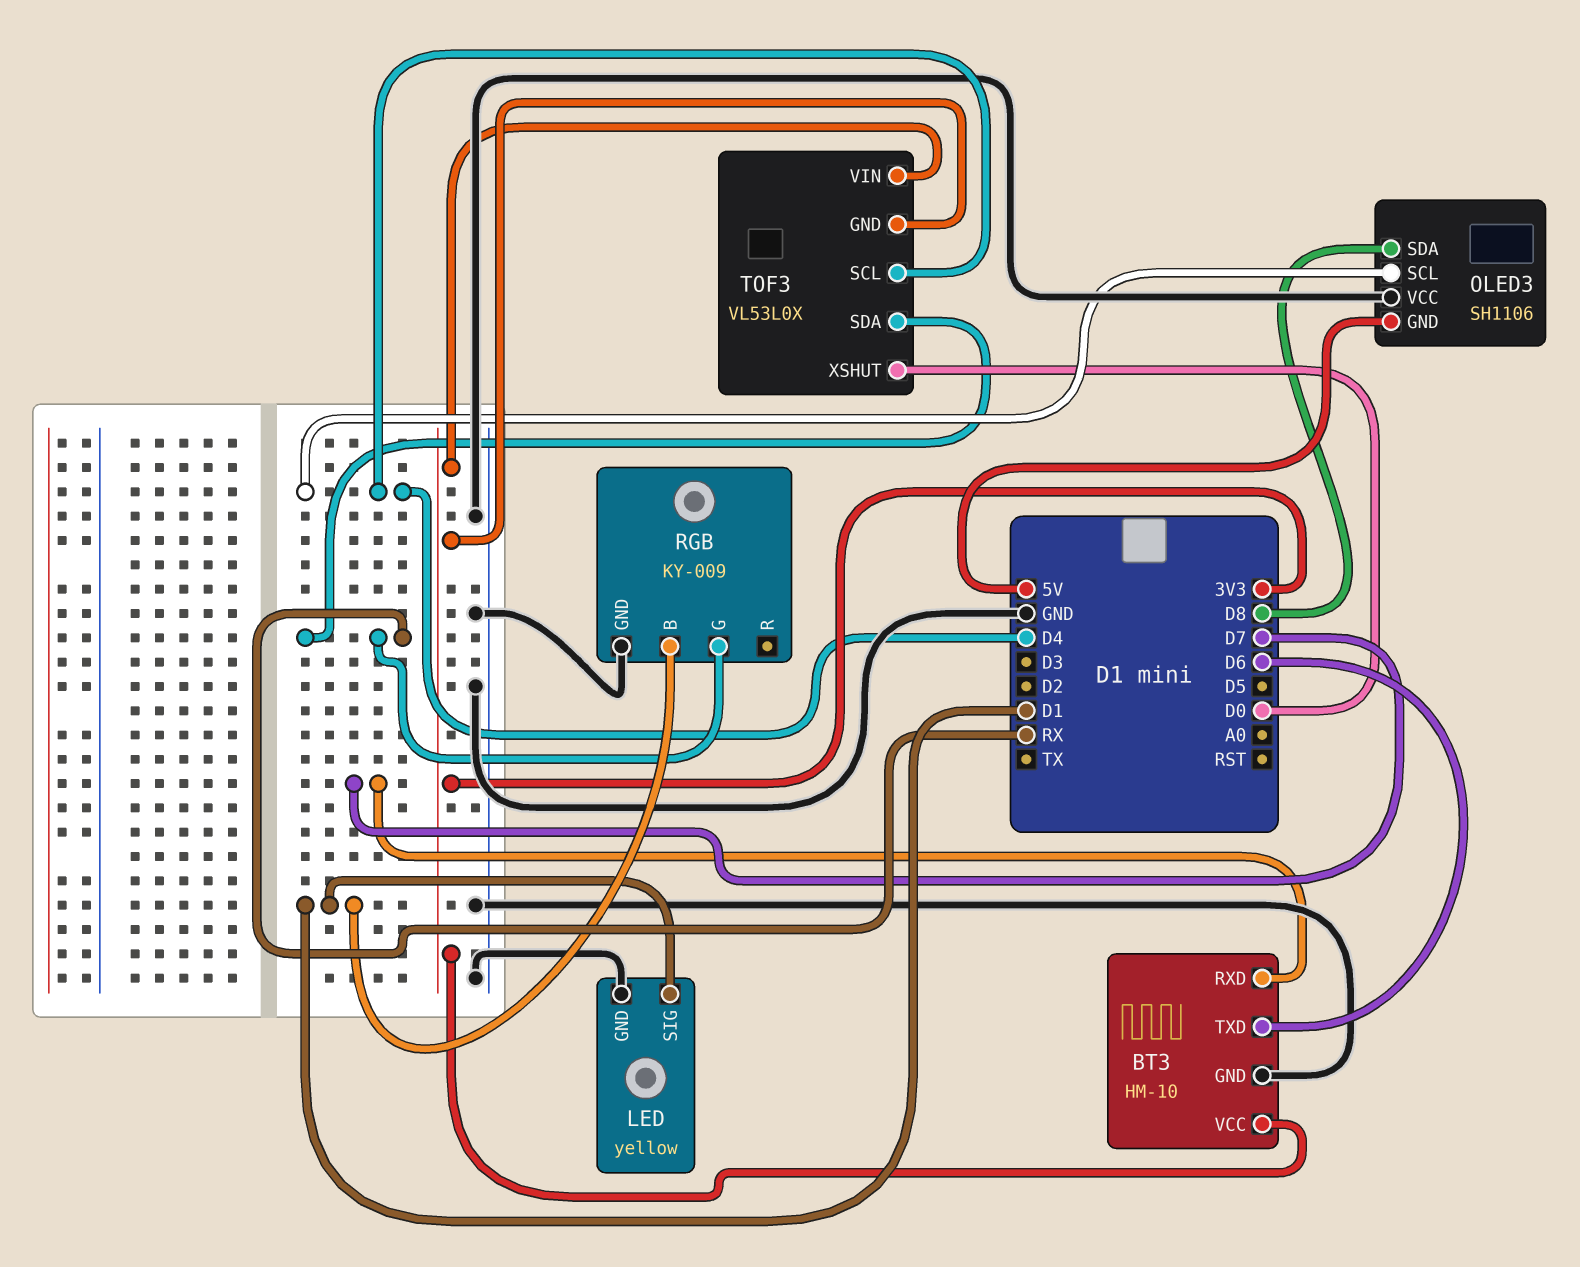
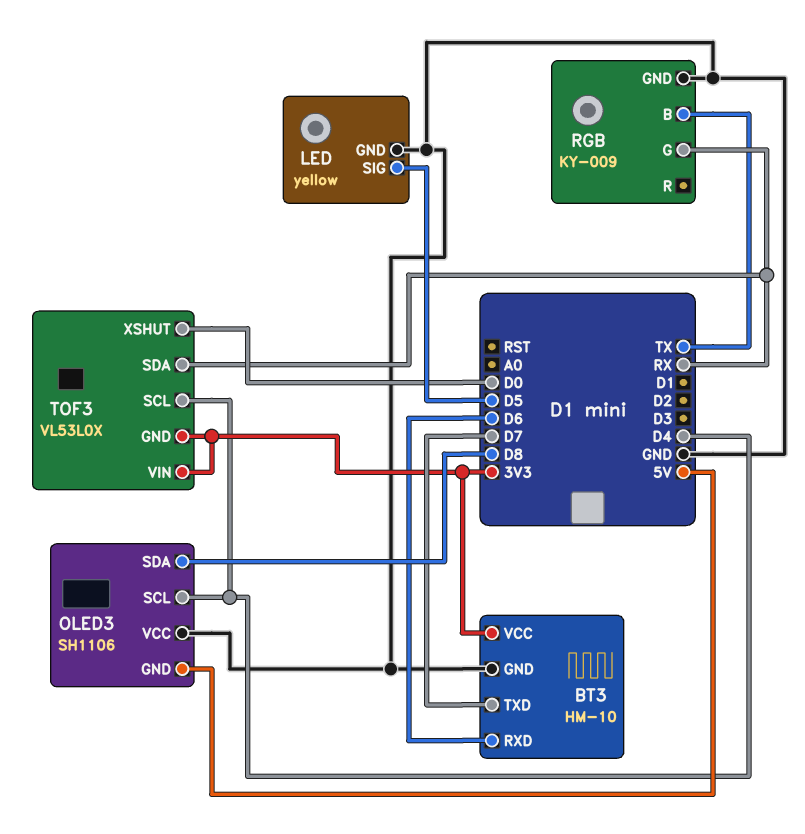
BT3 pin RXD: D7 -> D6
BT3 pin TXD: D6 -> D7
LED pin SIG: D1 -> D5
RGB pin B: D1 -> TX

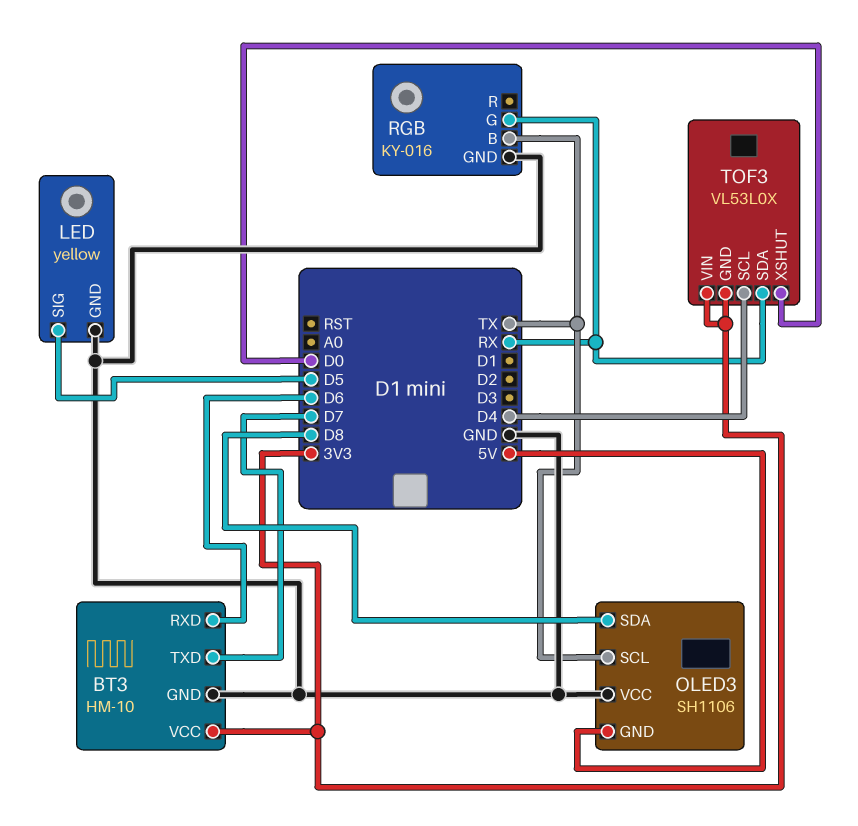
OLED3 pin SCL: D4 -> TX
RGB: KY-009 -> KY-016

